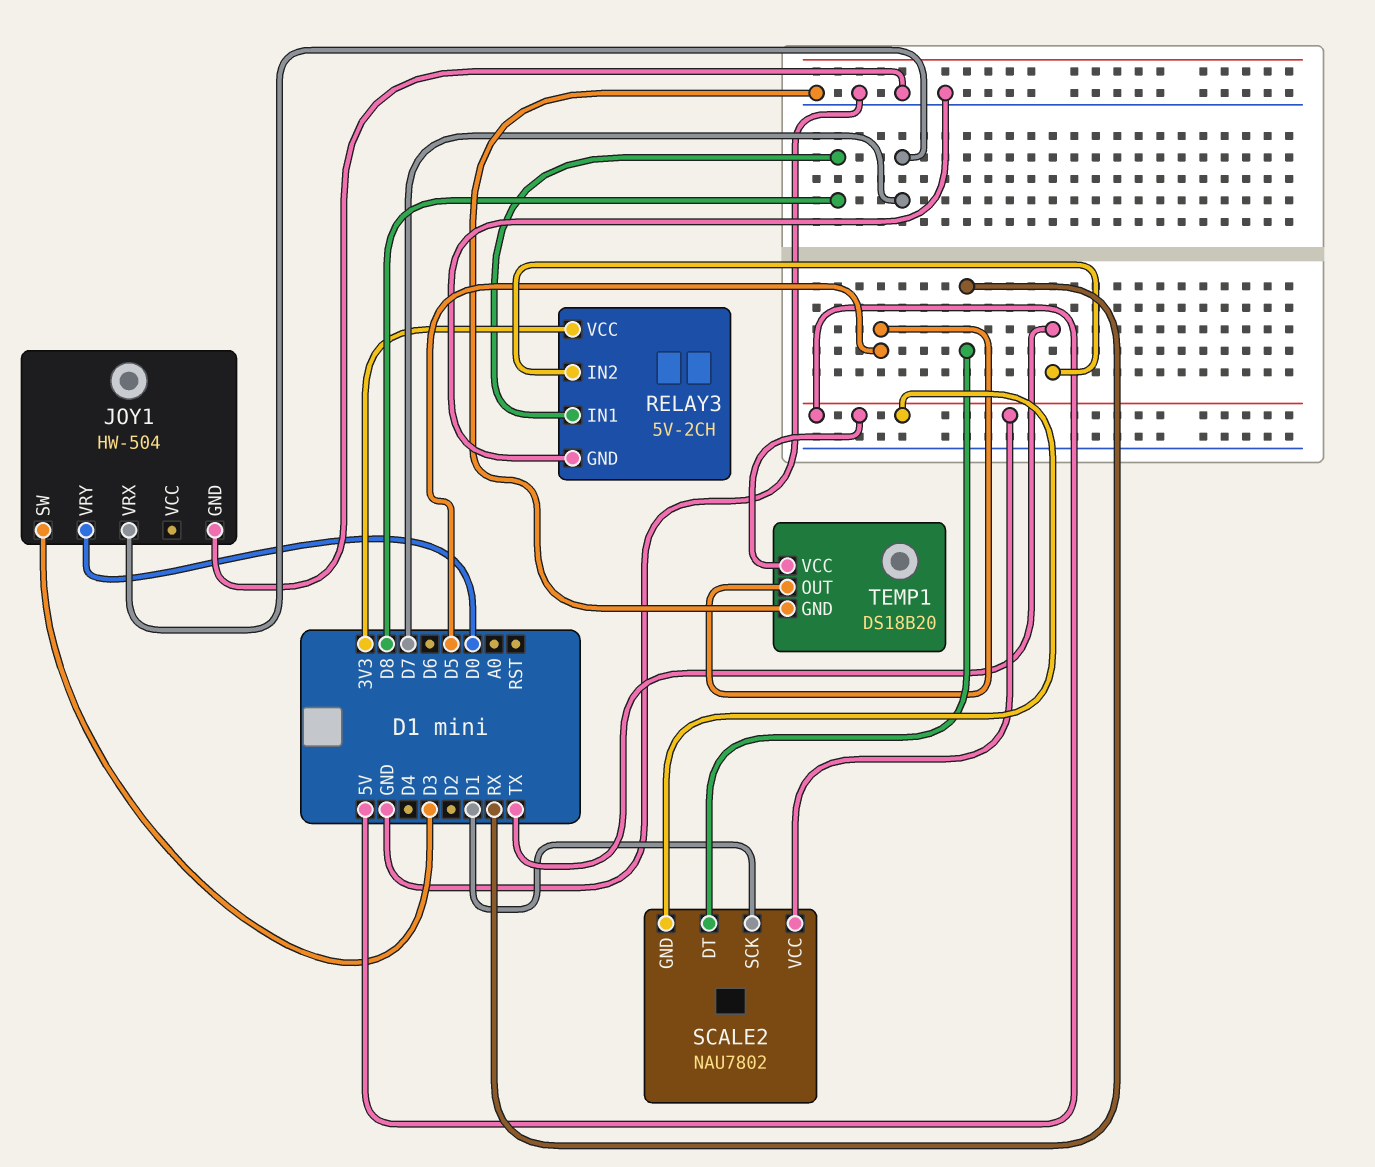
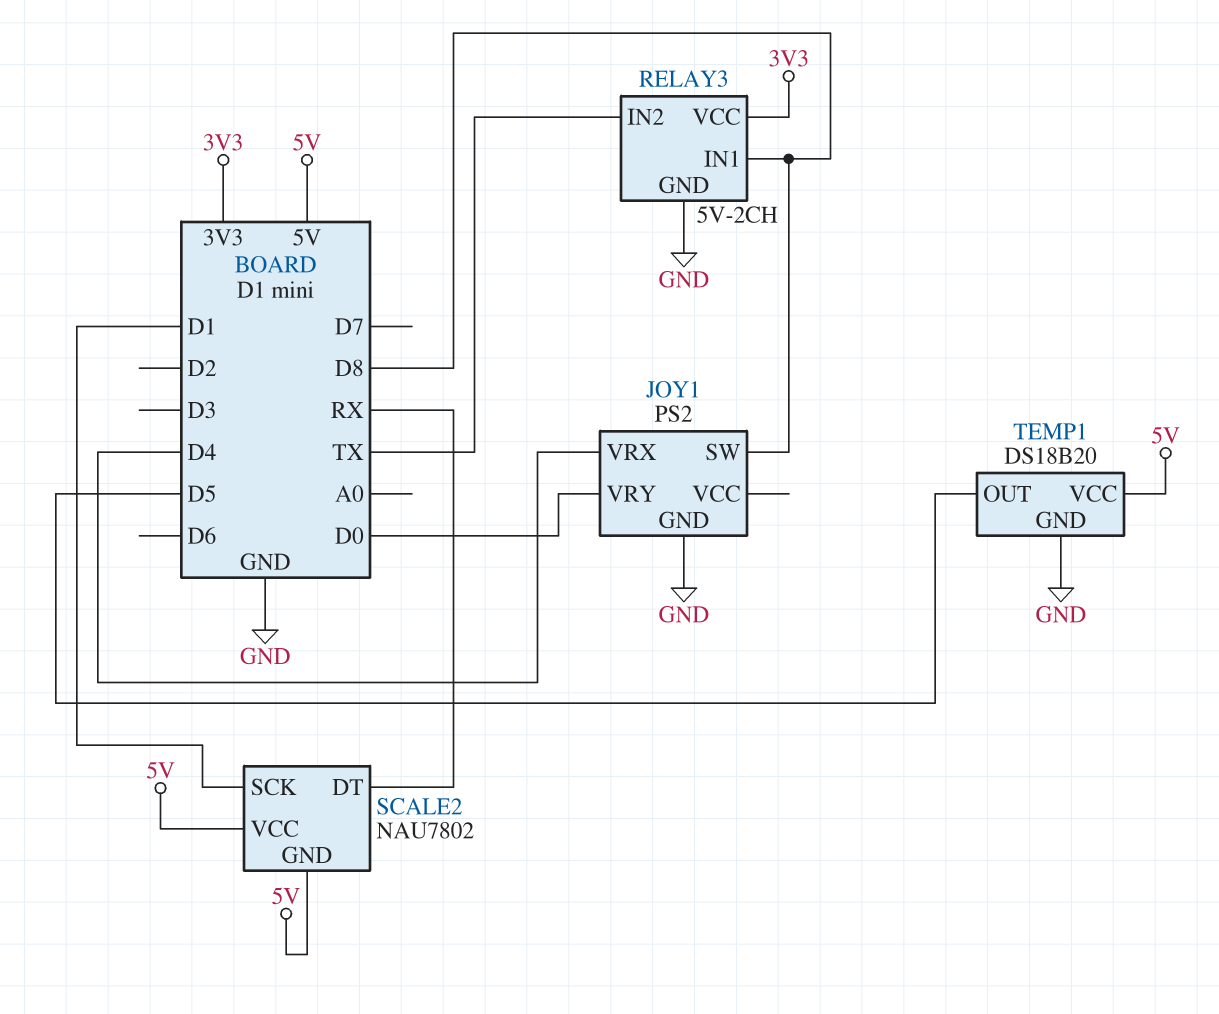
JOY1: HW-504 -> PS2
JOY1 pin SW: D3 -> D8
JOY1 pin VRX: D7 -> D4

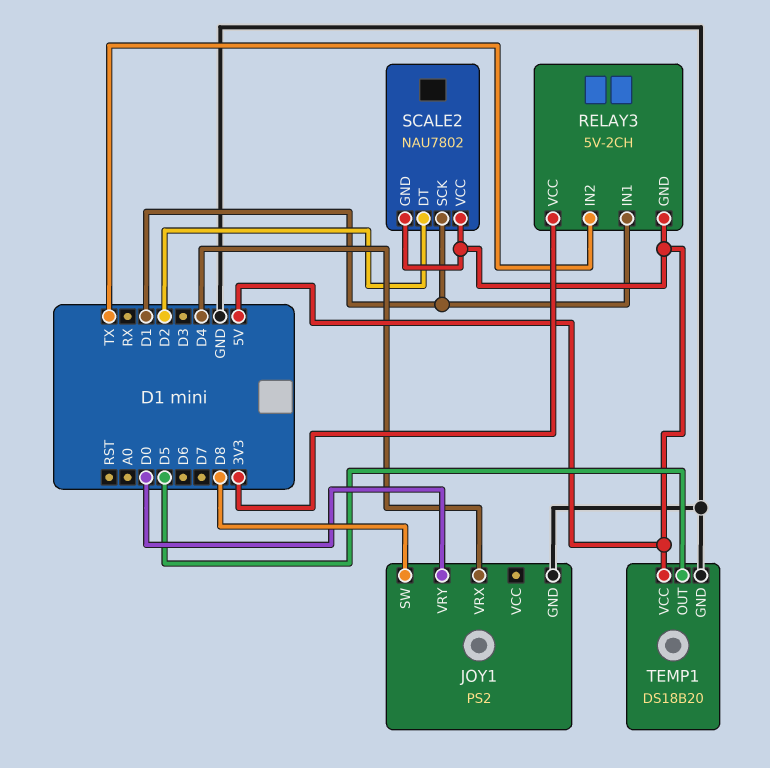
RELAY3 pin GND: GND -> 5V
RELAY3 pin IN1: D8 -> D1
SCALE2 pin DT: RX -> D2

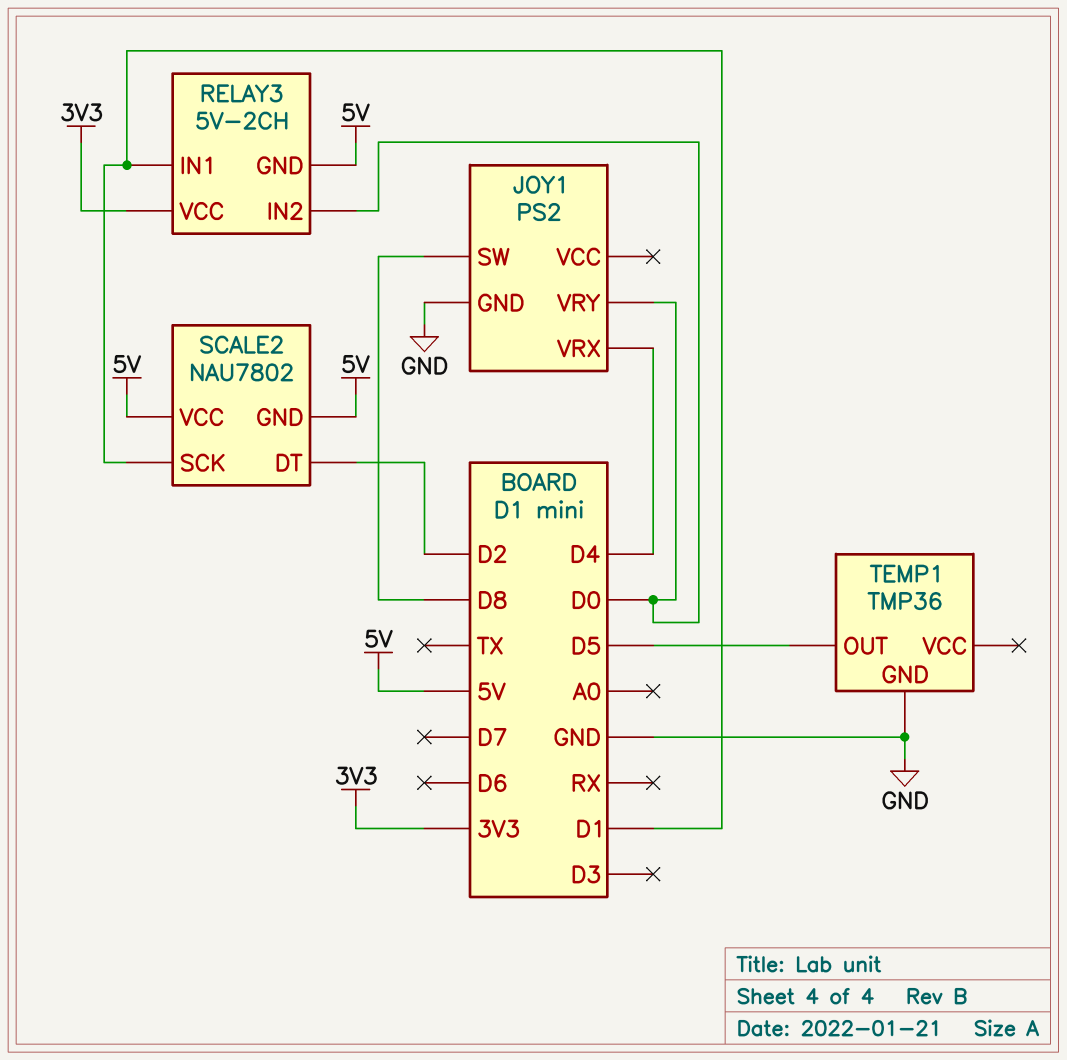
RELAY3 pin IN2: TX -> D0
TEMP1: DS18B20 -> TMP36
TEMP1 pin VCC: 5V -> none

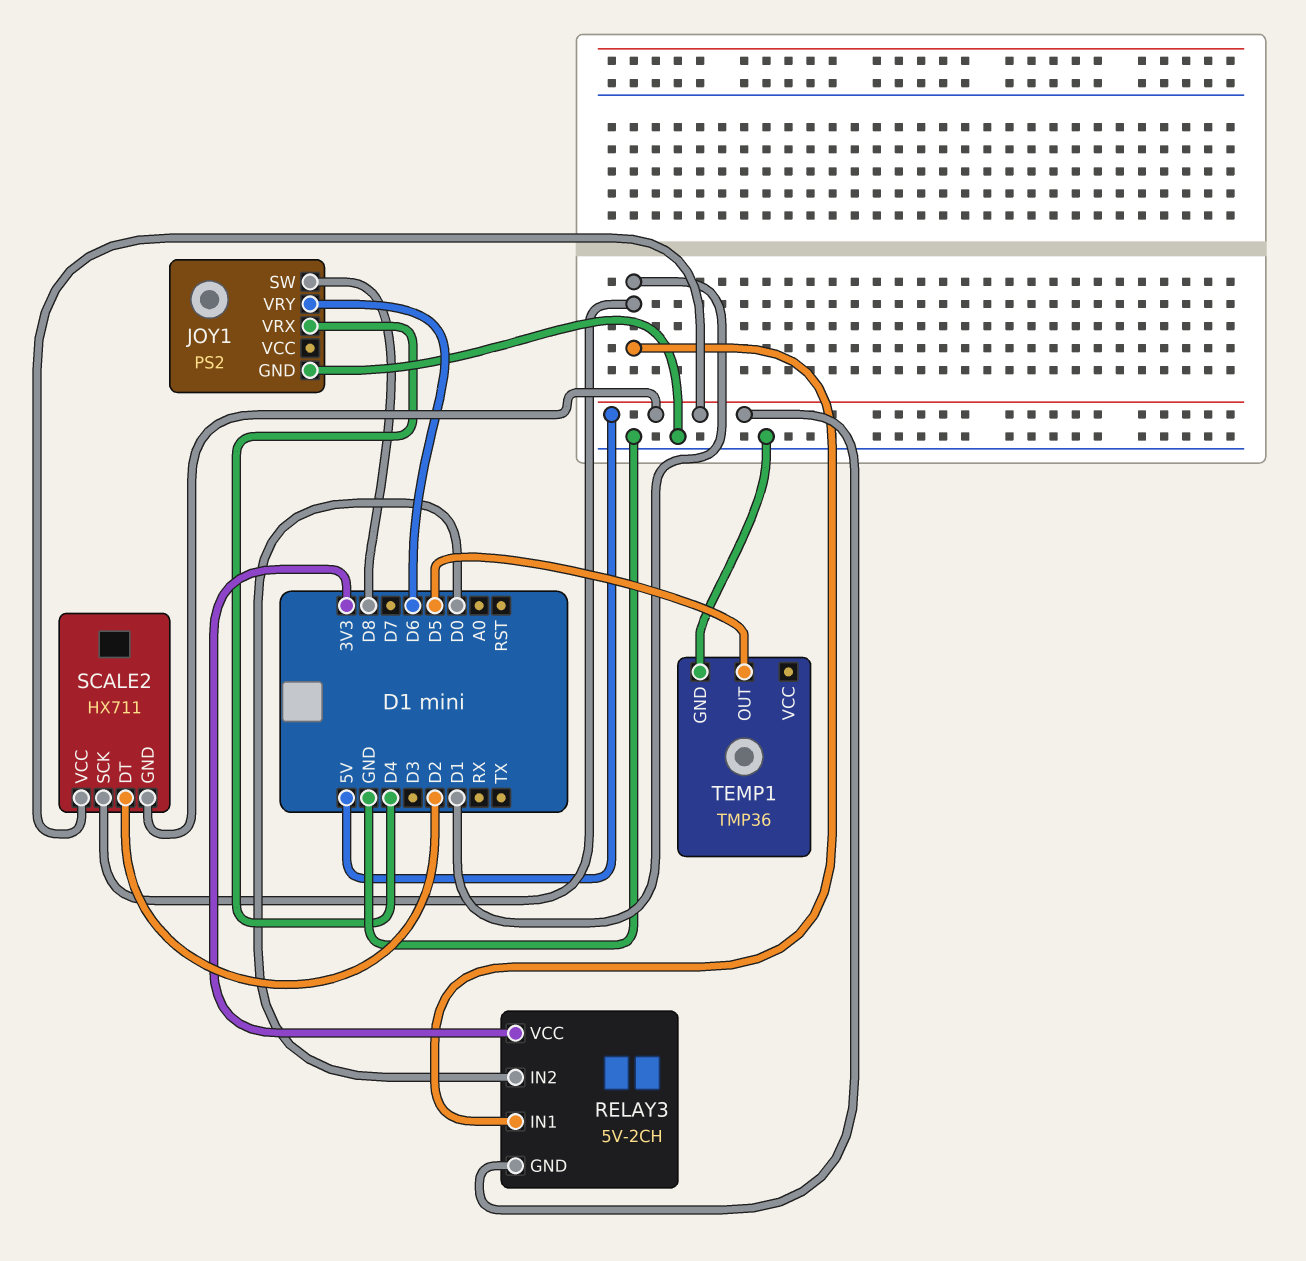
JOY1 pin VRY: D0 -> D6
SCALE2: NAU7802 -> HX711

